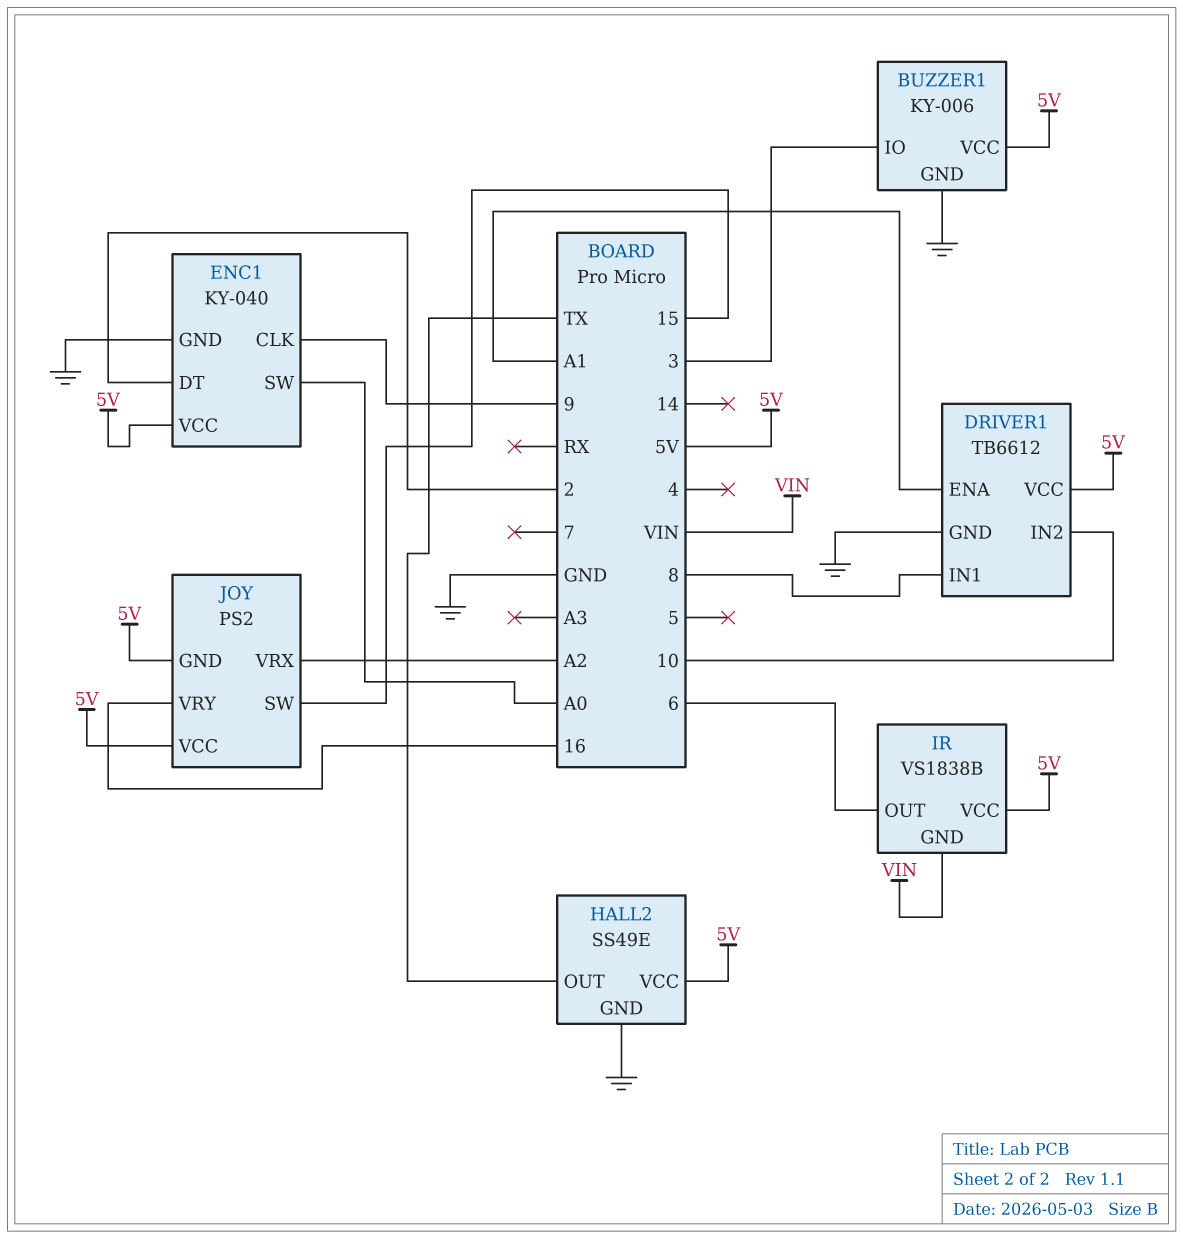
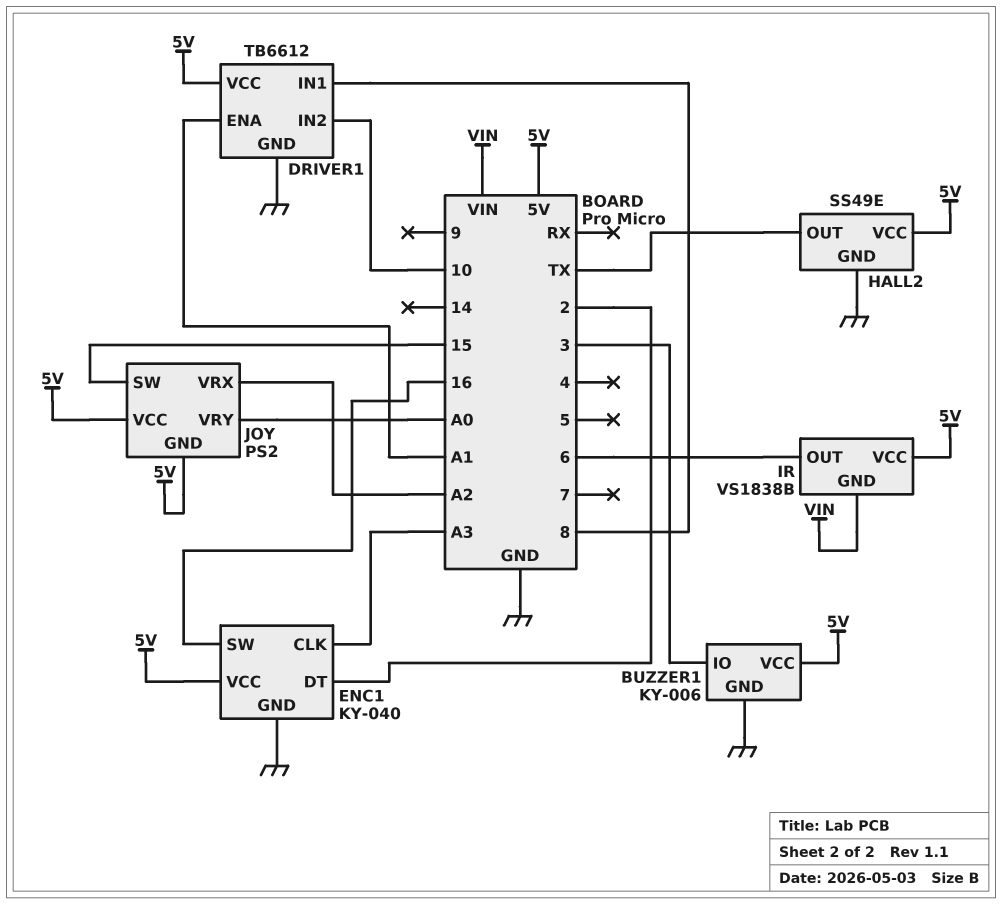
ENC1 pin CLK: 9 -> A3
ENC1 pin SW: A0 -> 16
JOY pin VRY: 16 -> A0

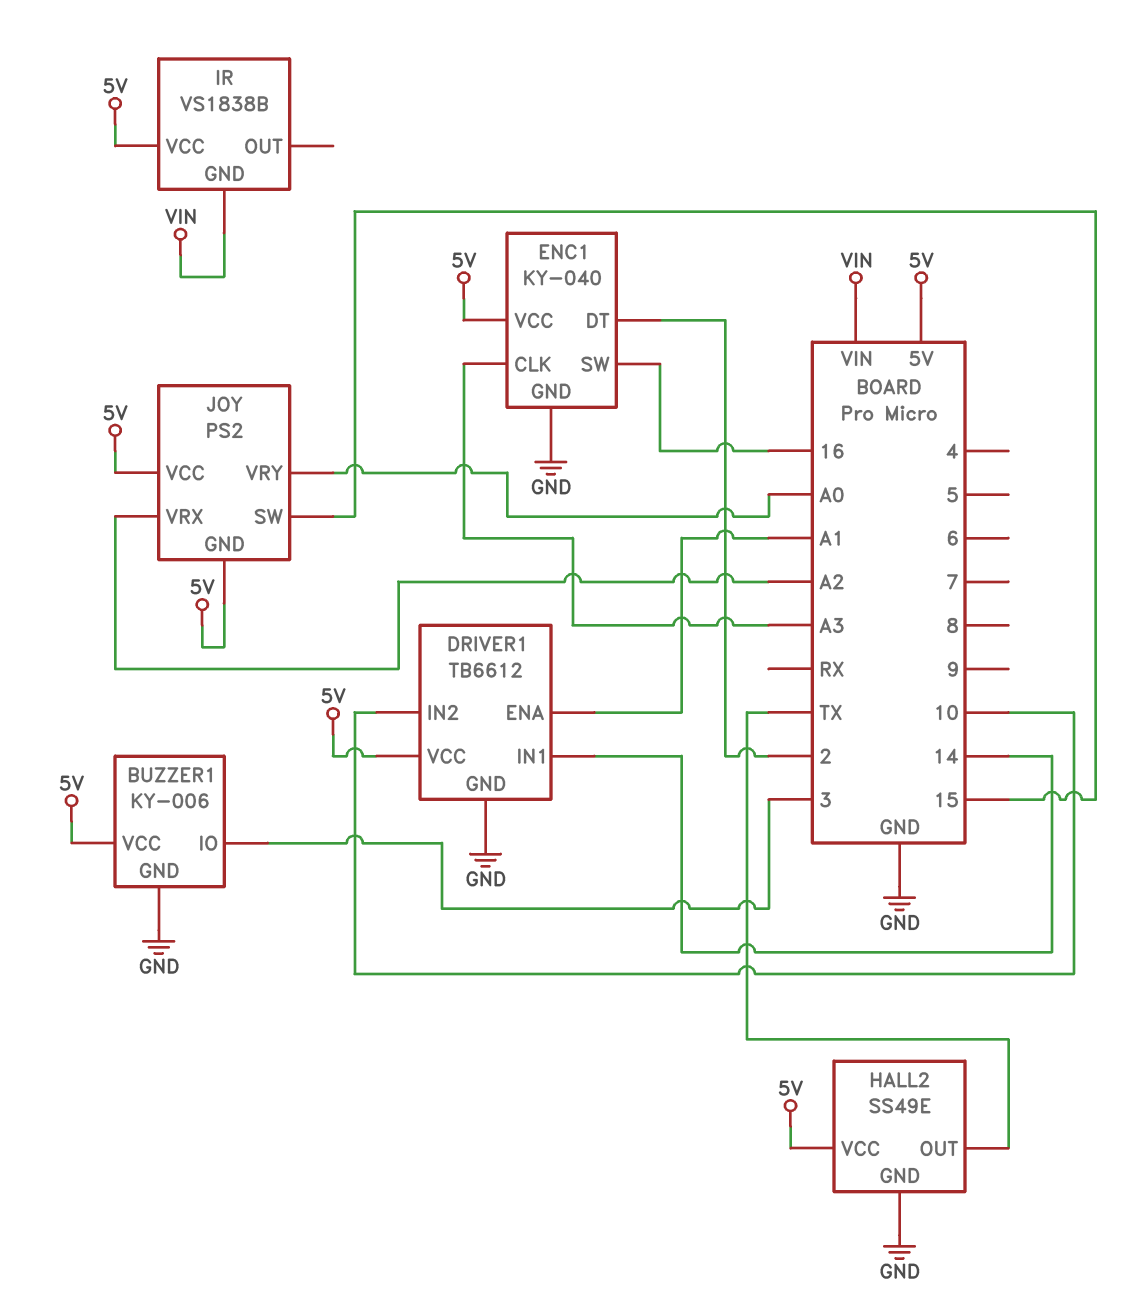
DRIVER1 pin IN1: 8 -> 14
IR pin OUT: 6 -> none

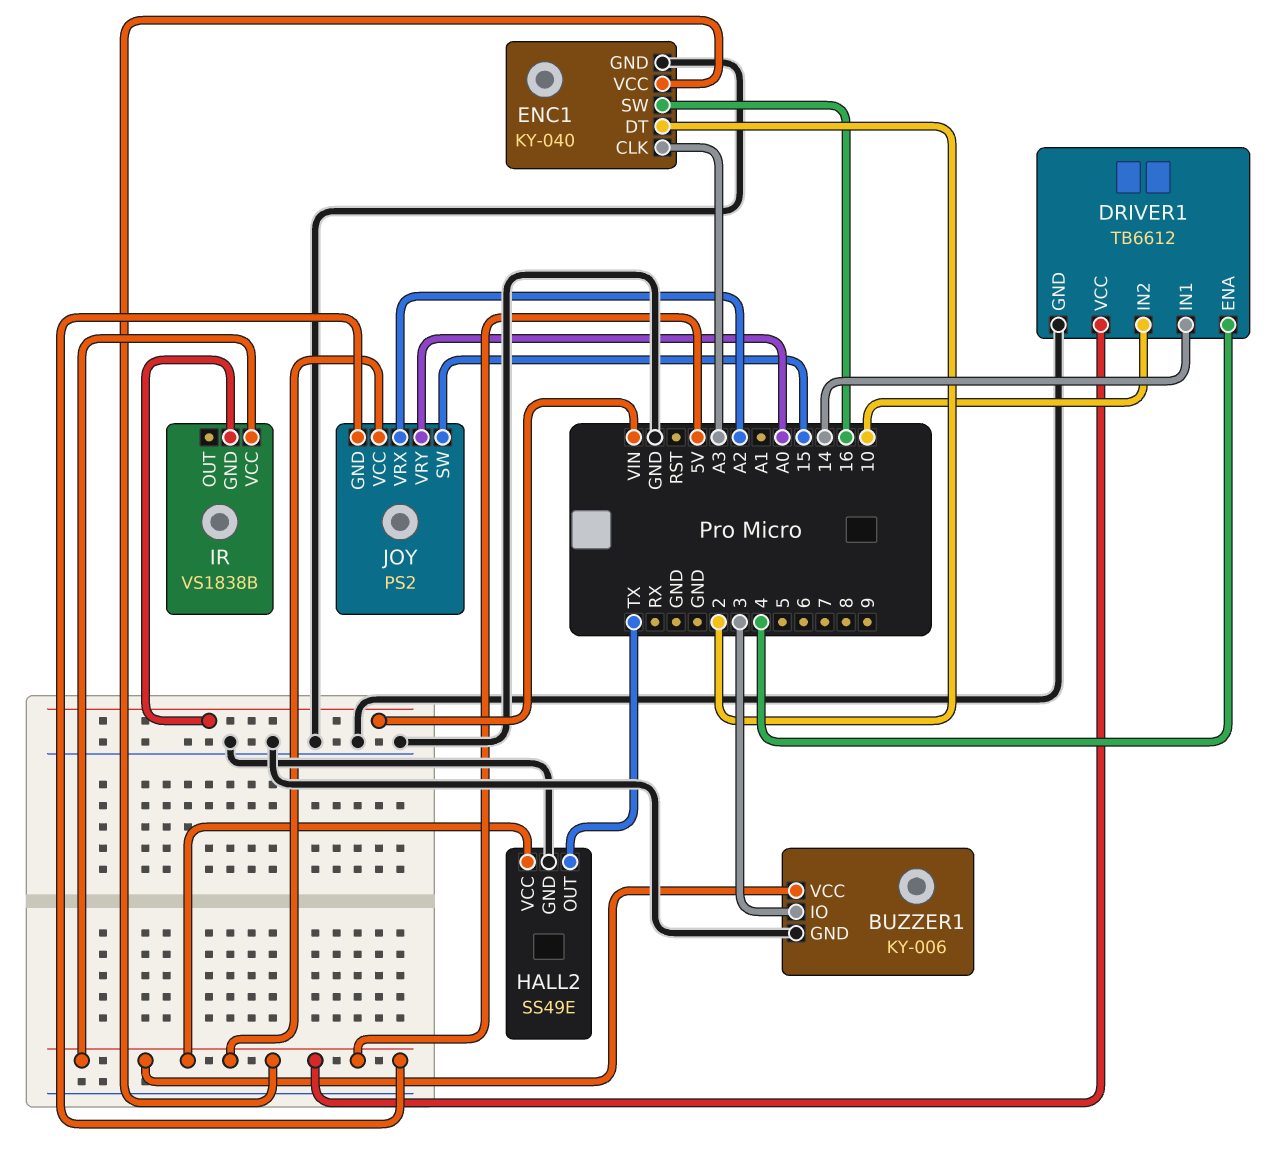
DRIVER1 pin ENA: A1 -> 4

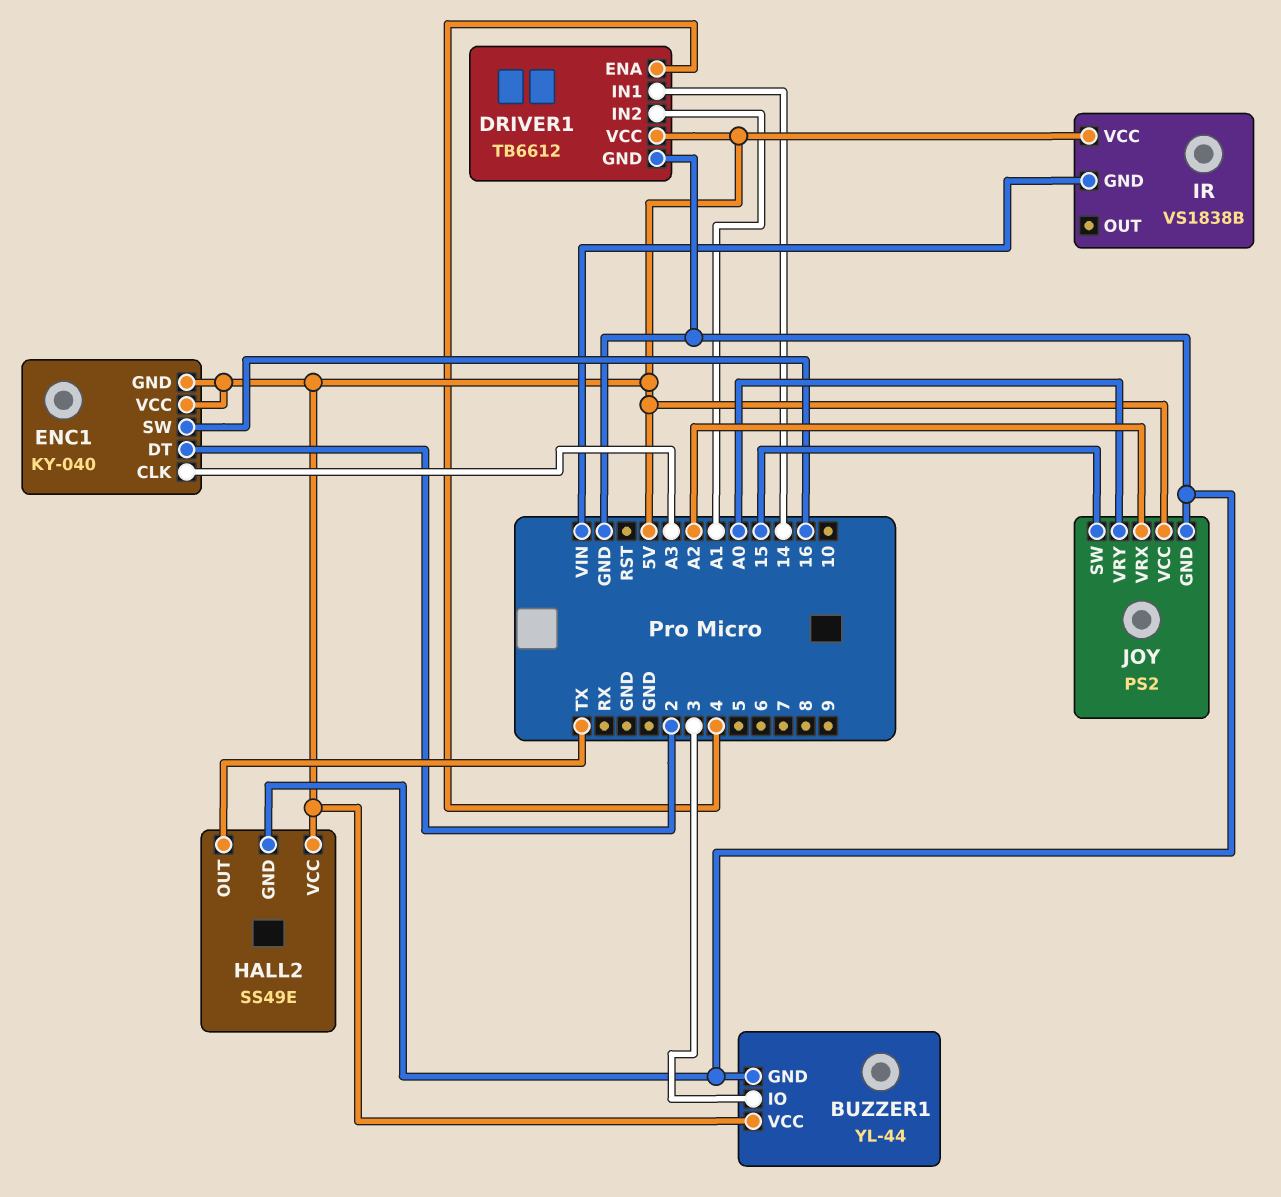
BUZZER1: KY-006 -> YL-44
DRIVER1 pin IN2: 10 -> A1
ENC1 pin GND: GND -> 5V
JOY pin GND: 5V -> GND

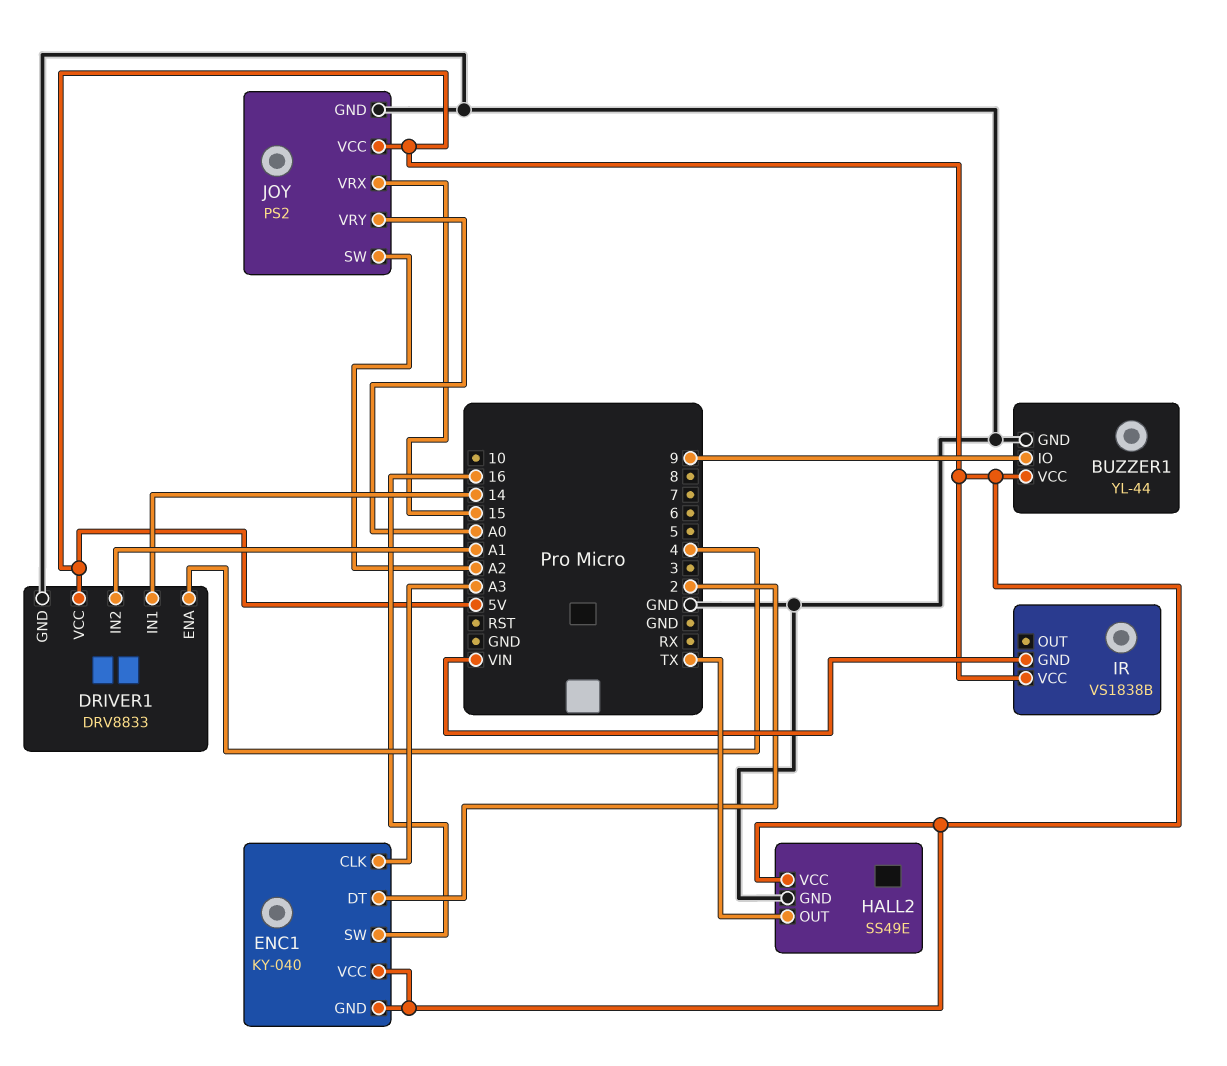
BUZZER1 pin IO: 3 -> 9
DRIVER1: TB6612 -> DRV8833
JOY pin SW: 15 -> A2
JOY pin VRX: A2 -> 15

